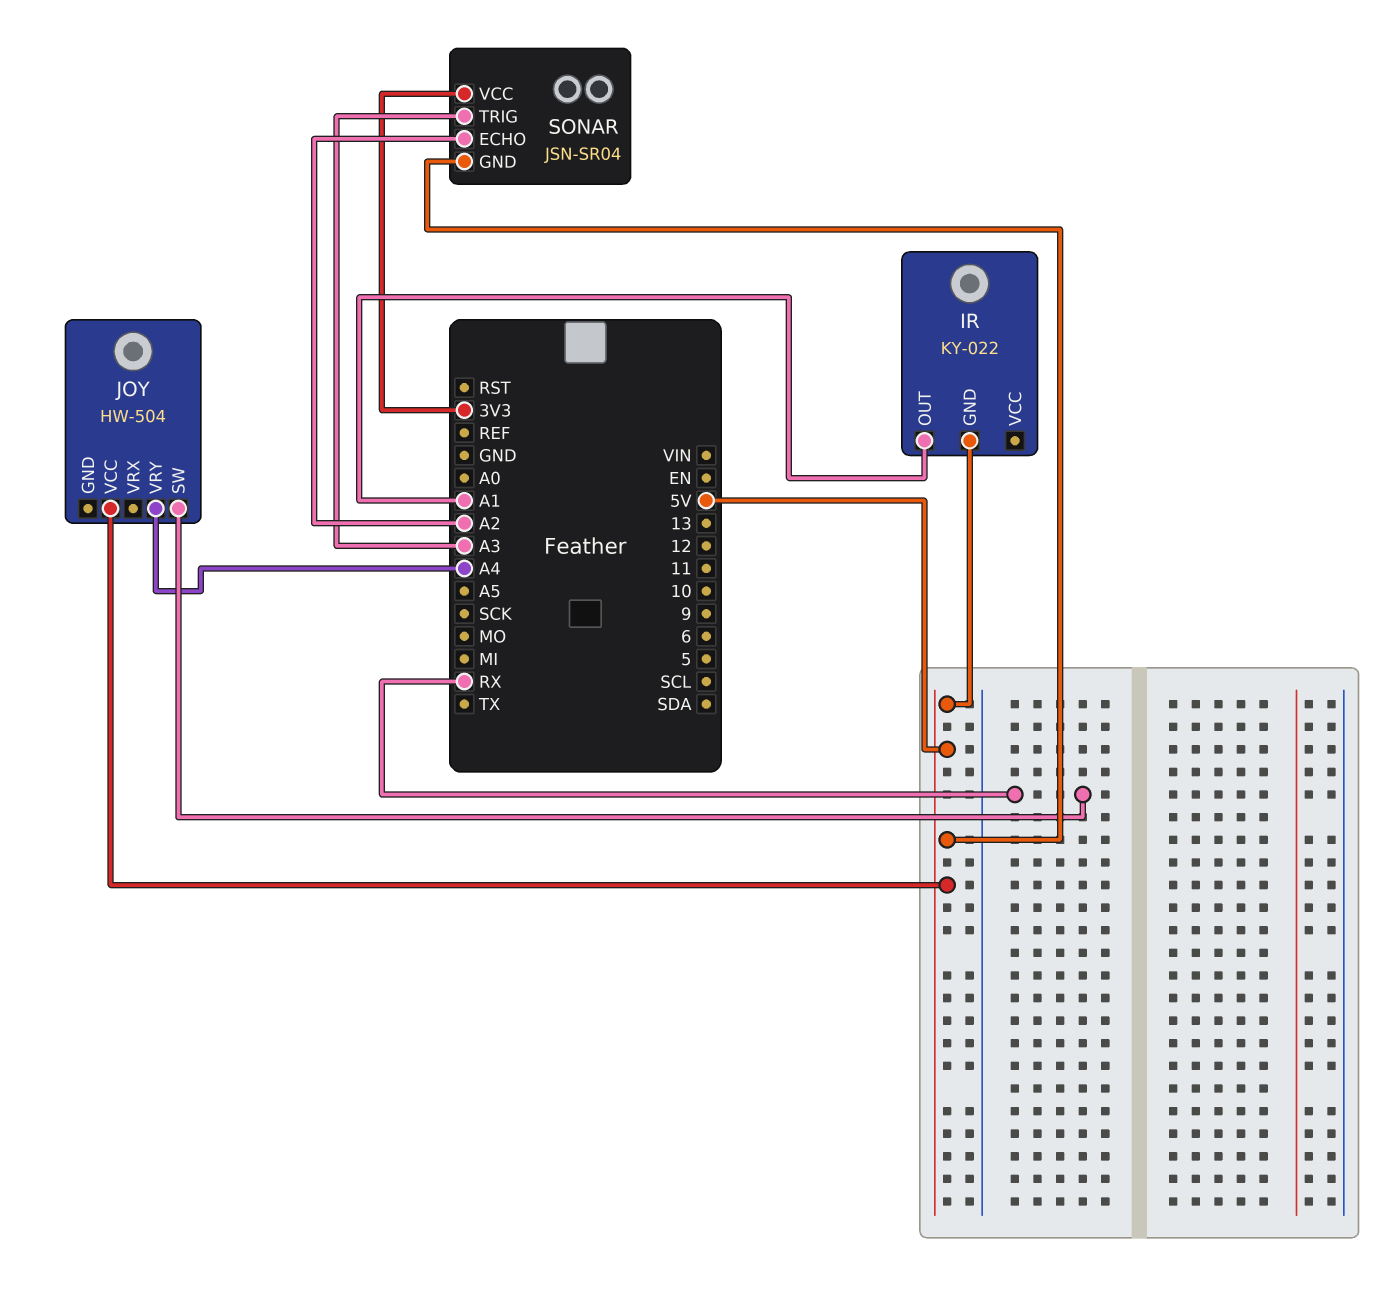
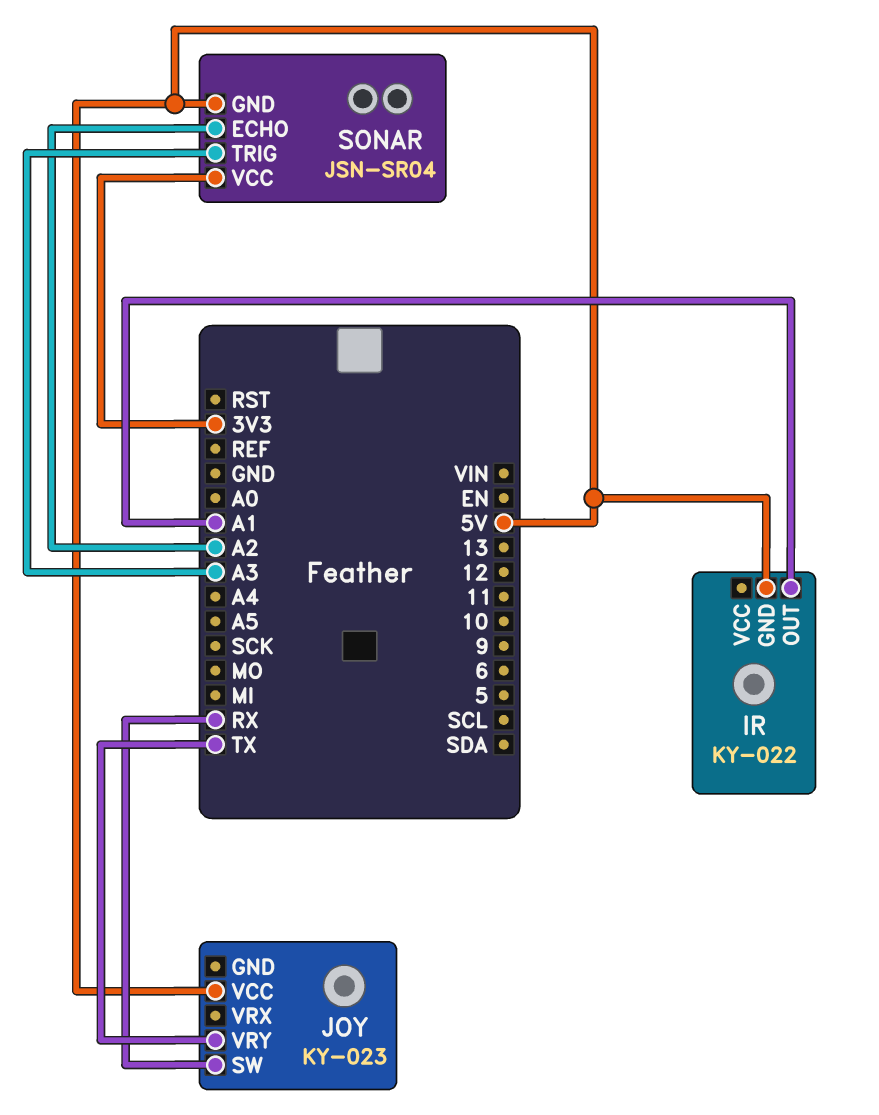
JOY: HW-504 -> KY-023
JOY pin VRY: A4 -> TX

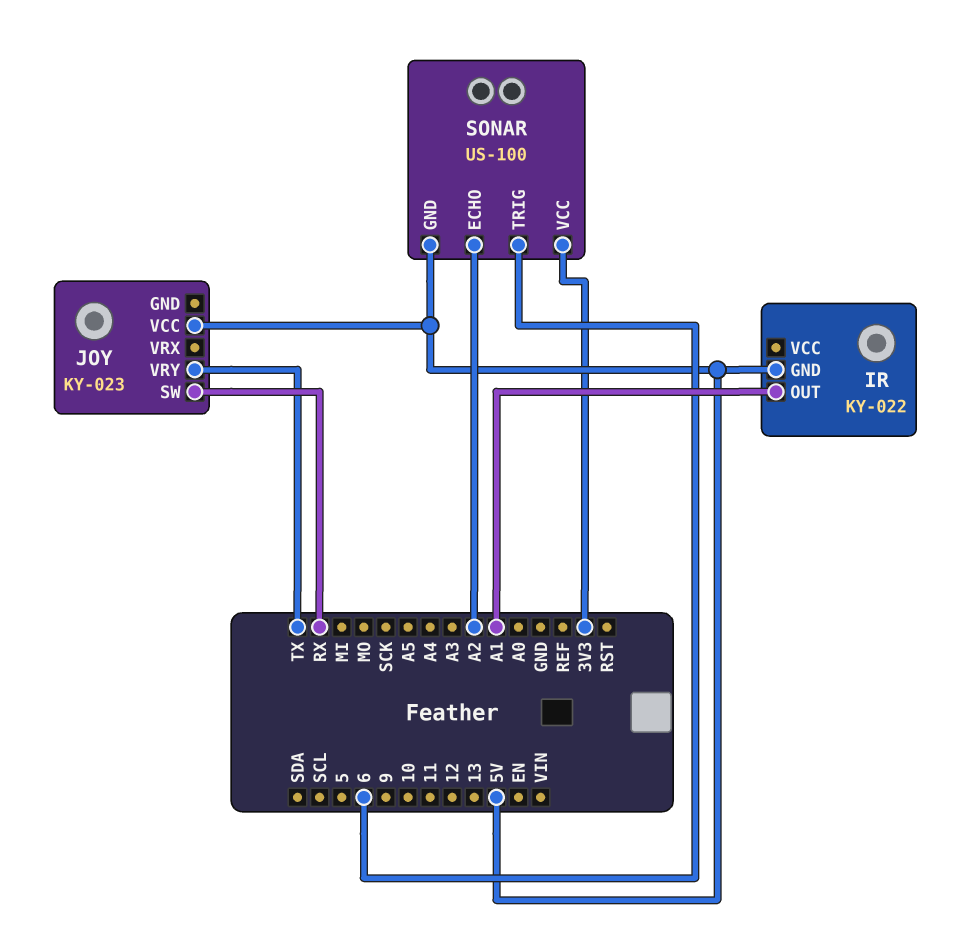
SONAR: JSN-SR04 -> US-100
SONAR pin TRIG: A3 -> 6

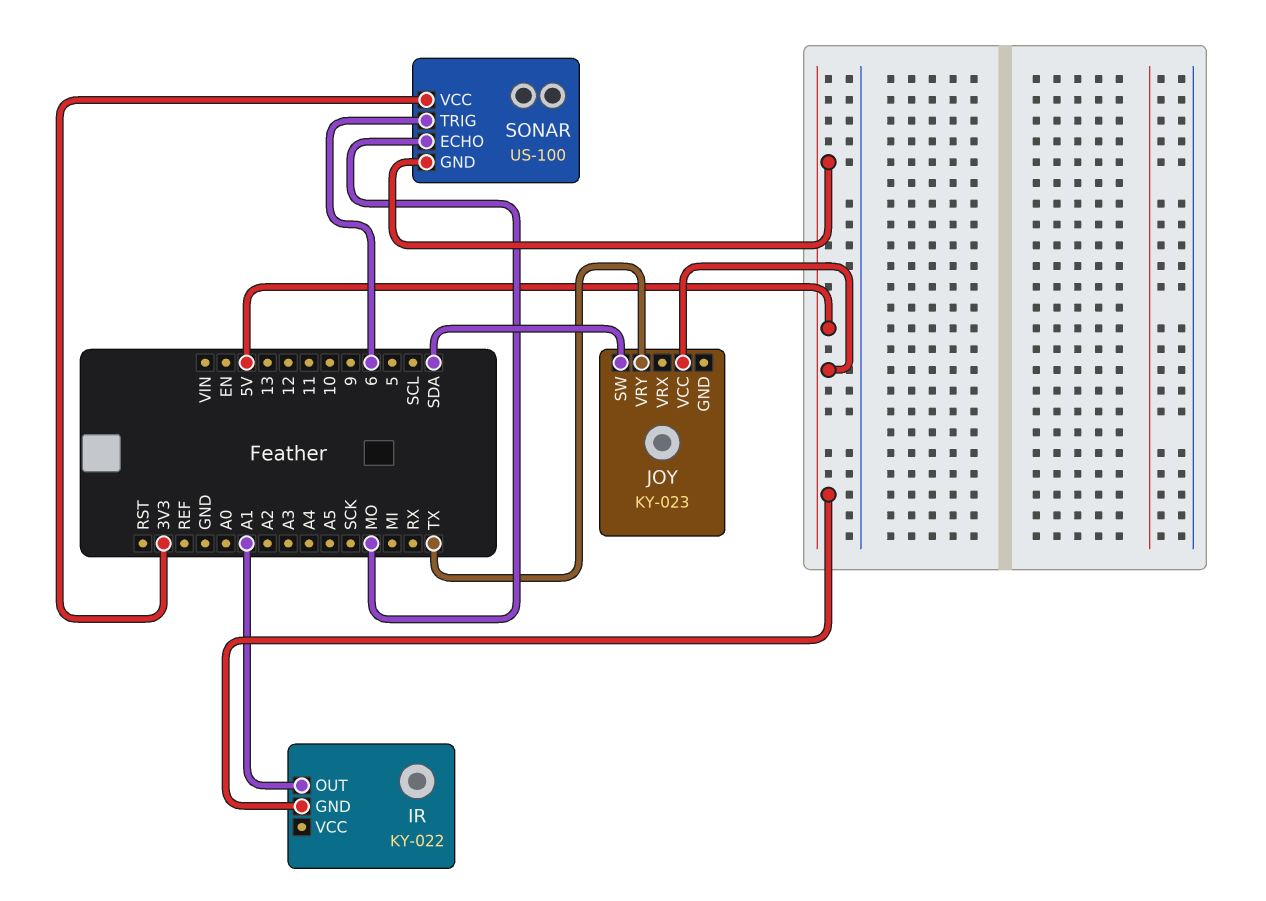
JOY pin SW: RX -> SDA
SONAR pin ECHO: A2 -> MO

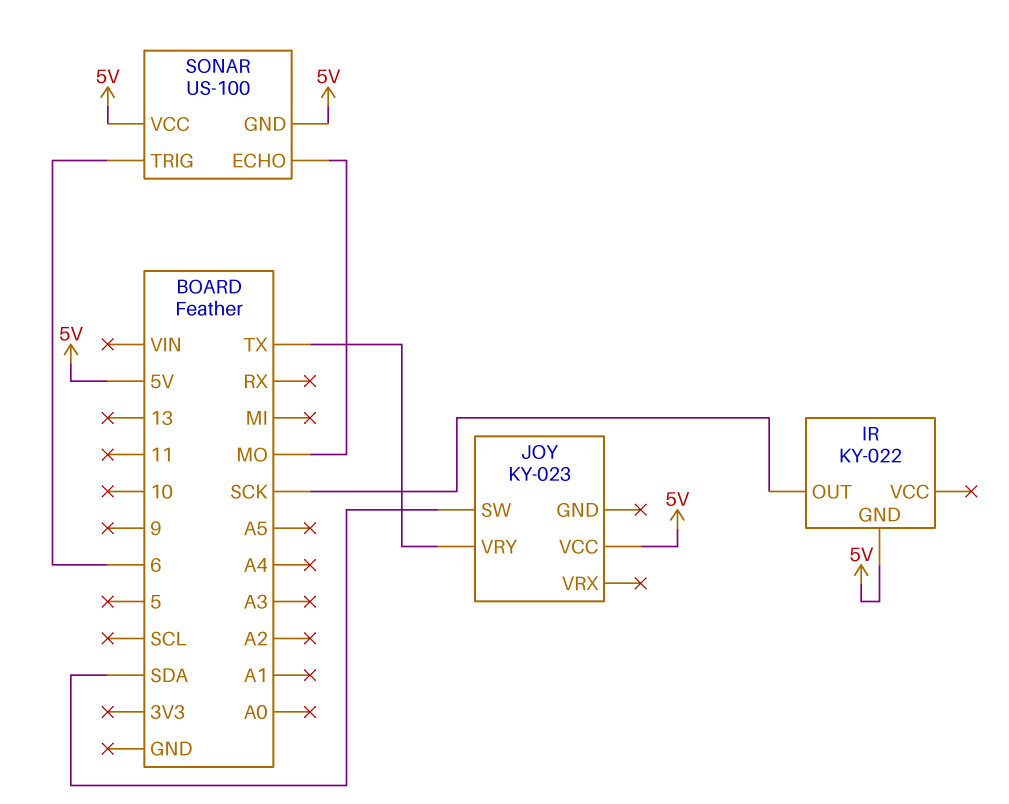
IR pin OUT: A1 -> SCK
SONAR pin VCC: 3V3 -> 5V

